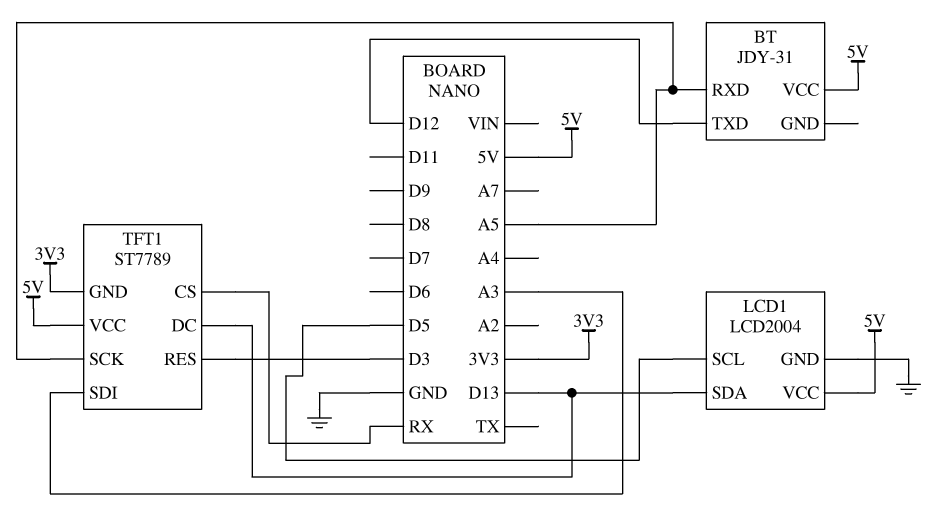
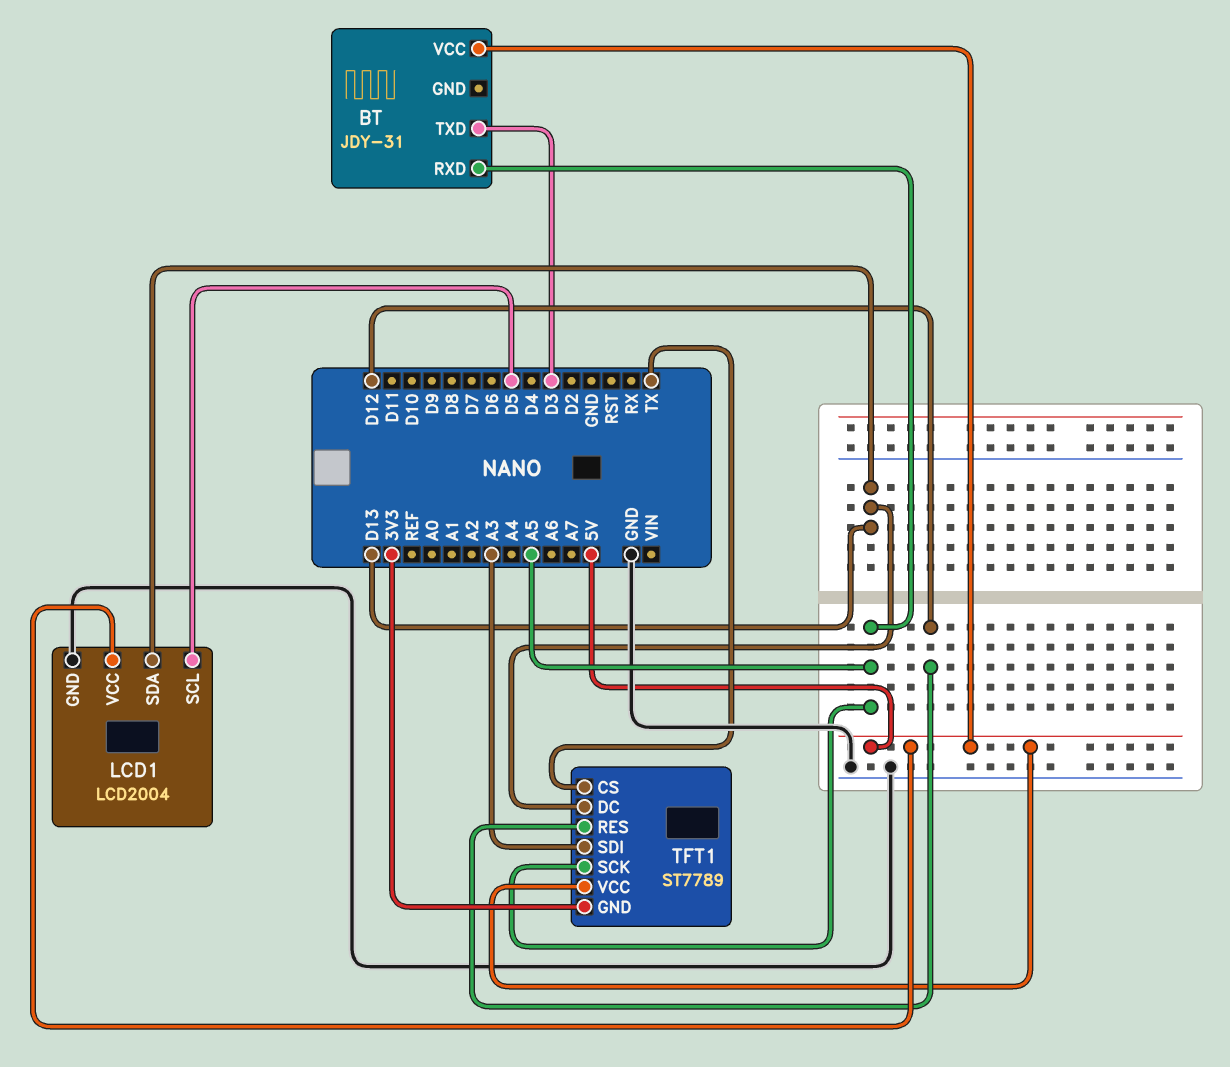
BT pin TXD: D12 -> D3
TFT1 pin CS: RX -> TX
TFT1 pin RES: D3 -> D12

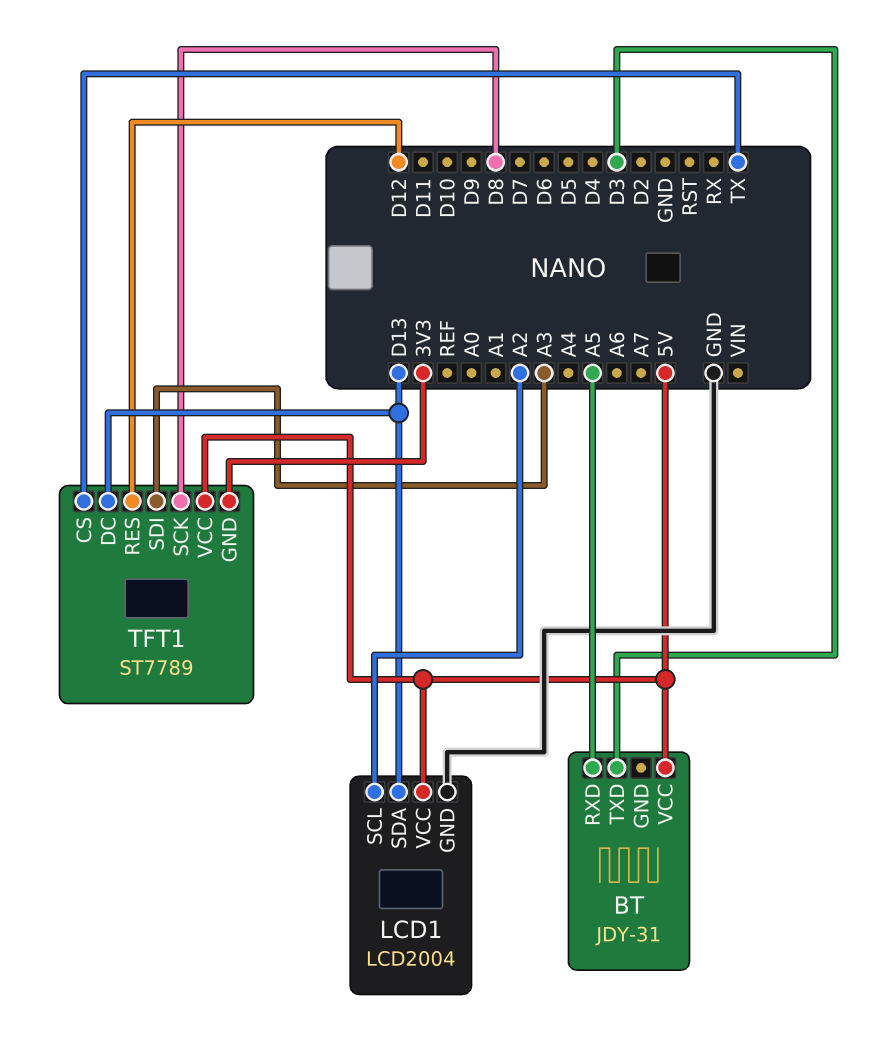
LCD1 pin SCL: D5 -> A2
TFT1 pin SCK: A5 -> D8

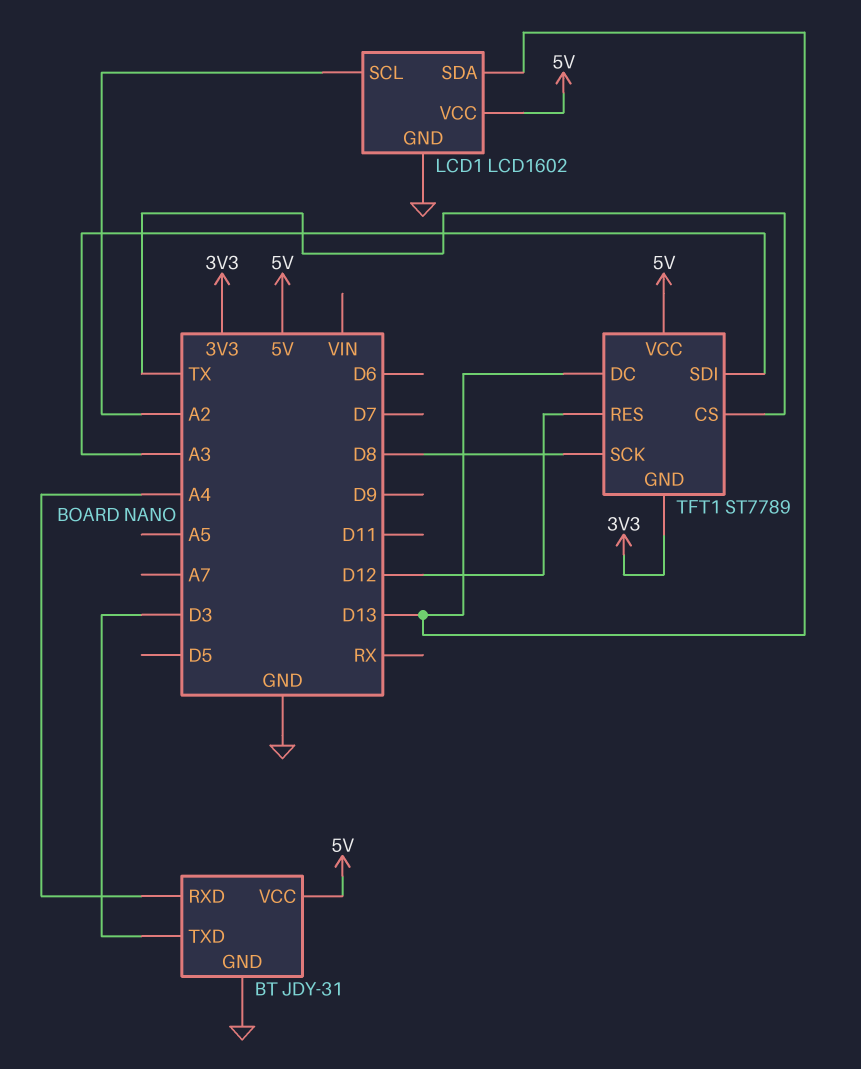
BT pin GND: none -> GND
BT pin RXD: A5 -> A4
LCD1: LCD2004 -> LCD1602

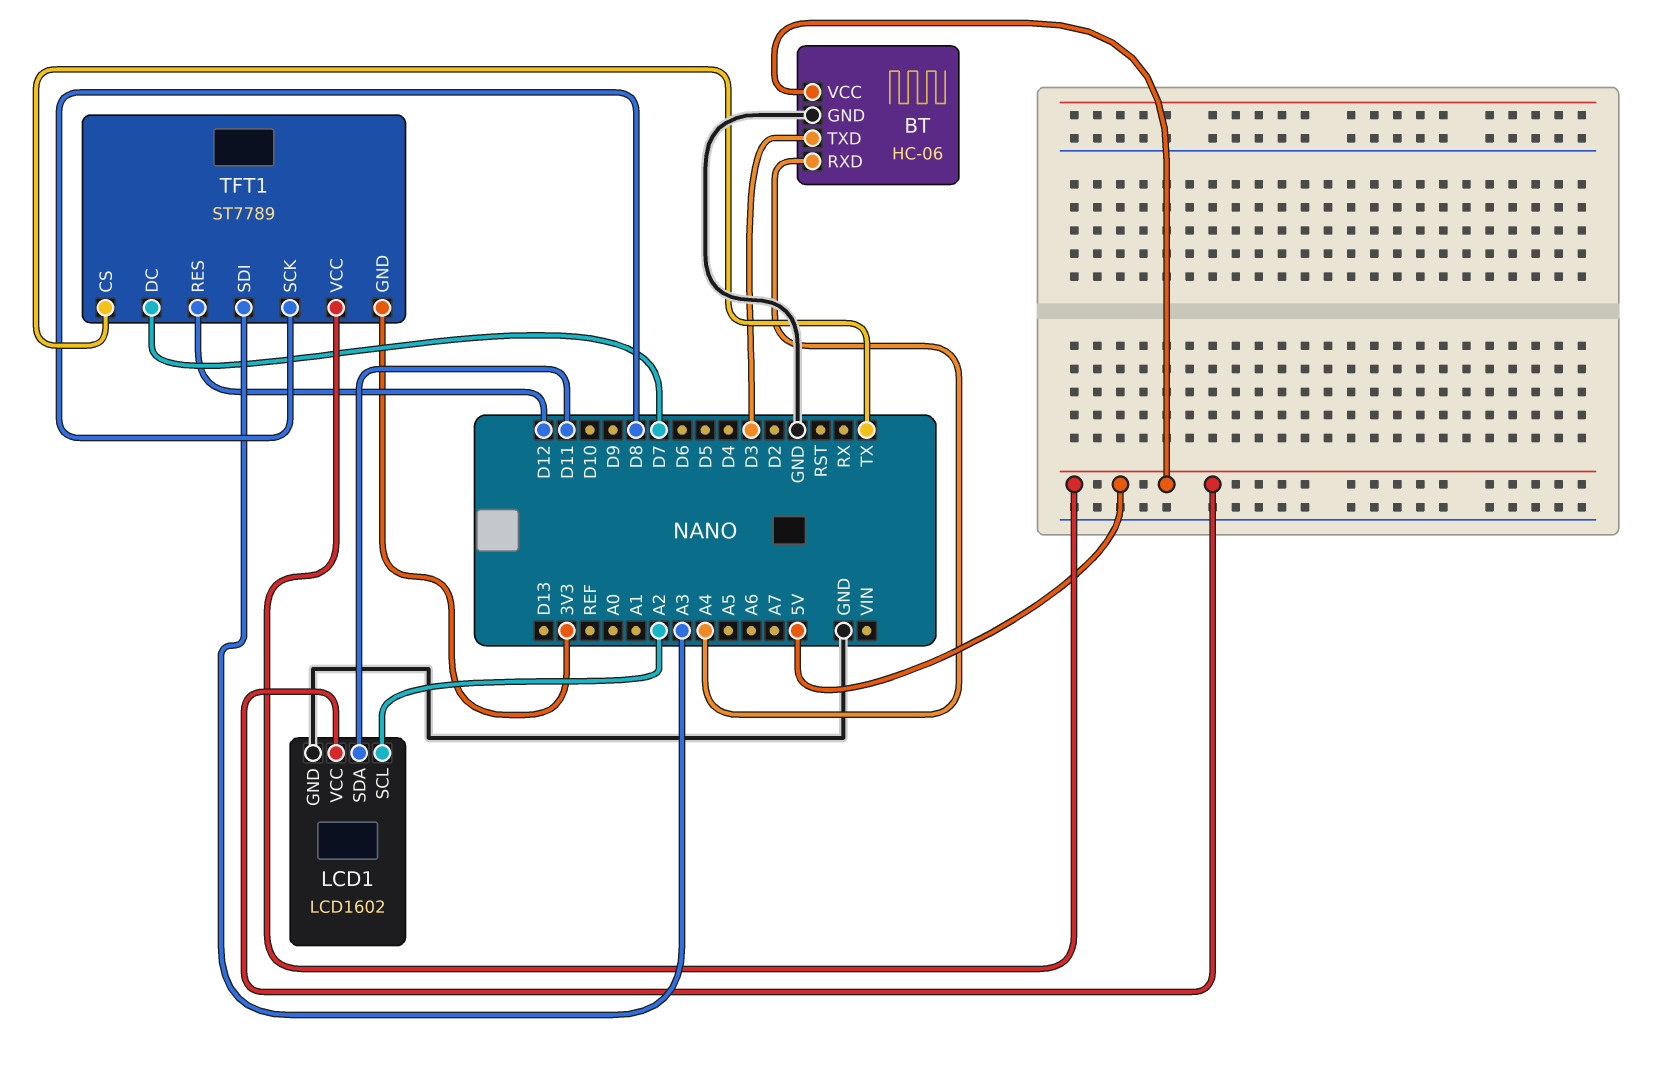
BT: JDY-31 -> HC-06
LCD1 pin SDA: D13 -> D11
TFT1 pin DC: D13 -> D7

